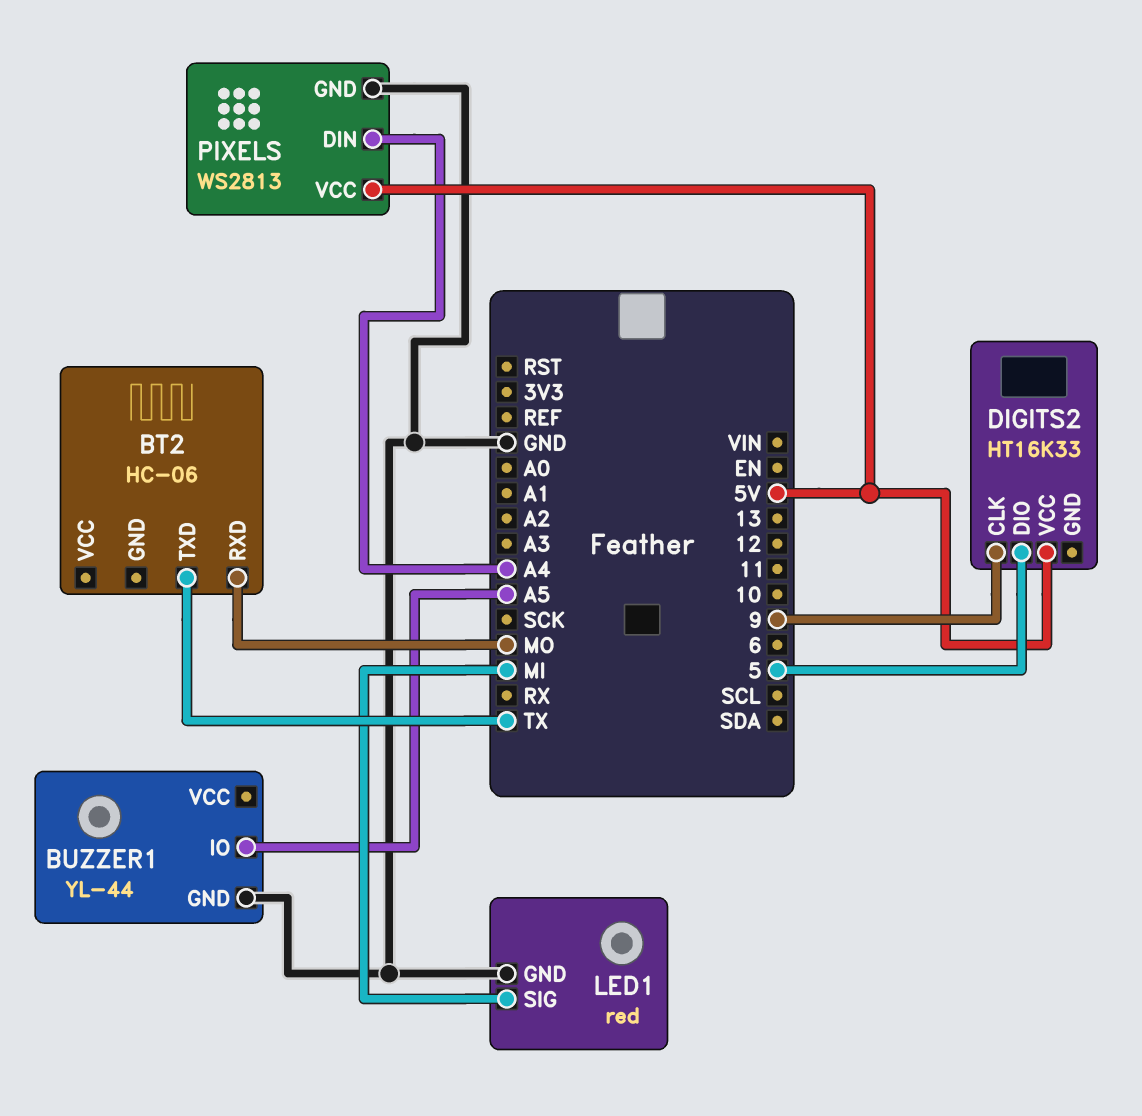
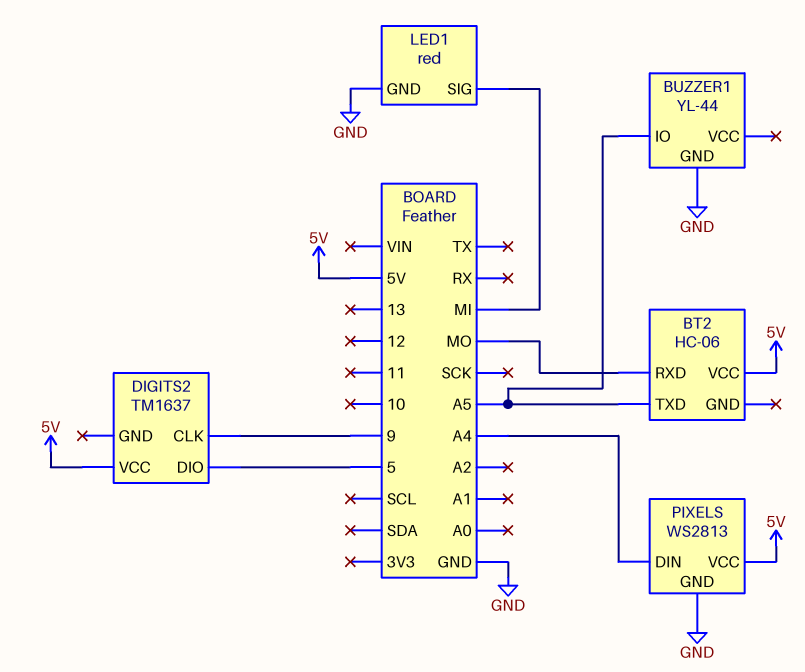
BT2 pin TXD: TX -> A5
BT2 pin VCC: none -> 5V
DIGITS2: HT16K33 -> TM1637

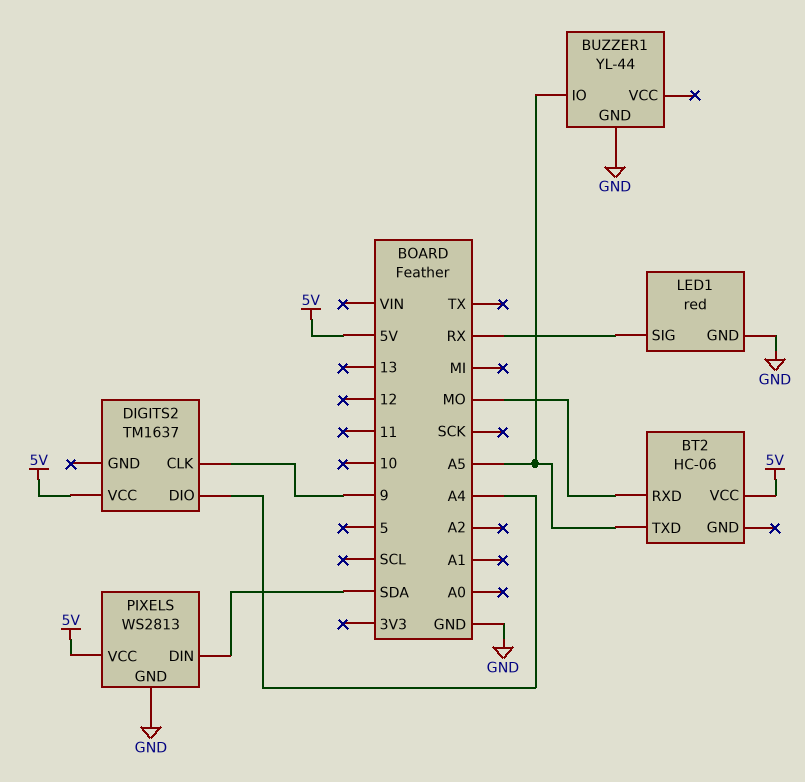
DIGITS2 pin DIO: 5 -> A4
LED1 pin SIG: MI -> RX
PIXELS pin DIN: A4 -> SDA

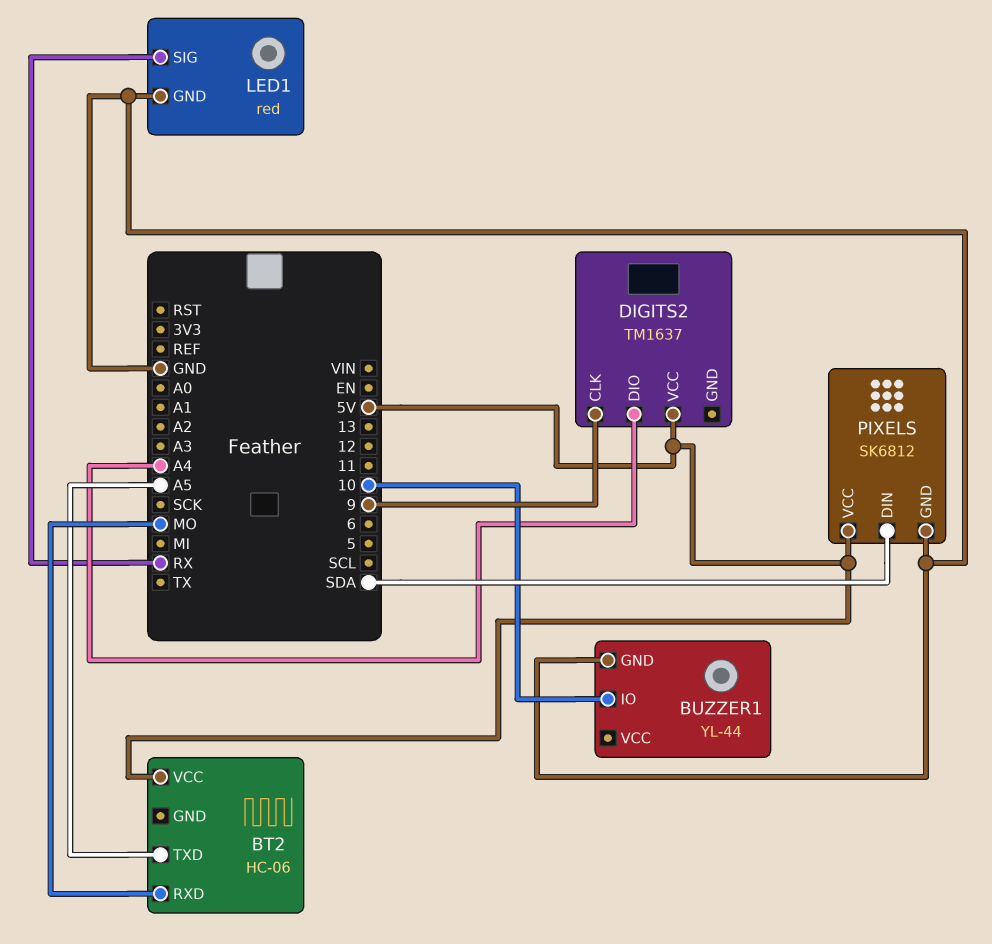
BUZZER1 pin IO: A5 -> 10
PIXELS: WS2813 -> SK6812

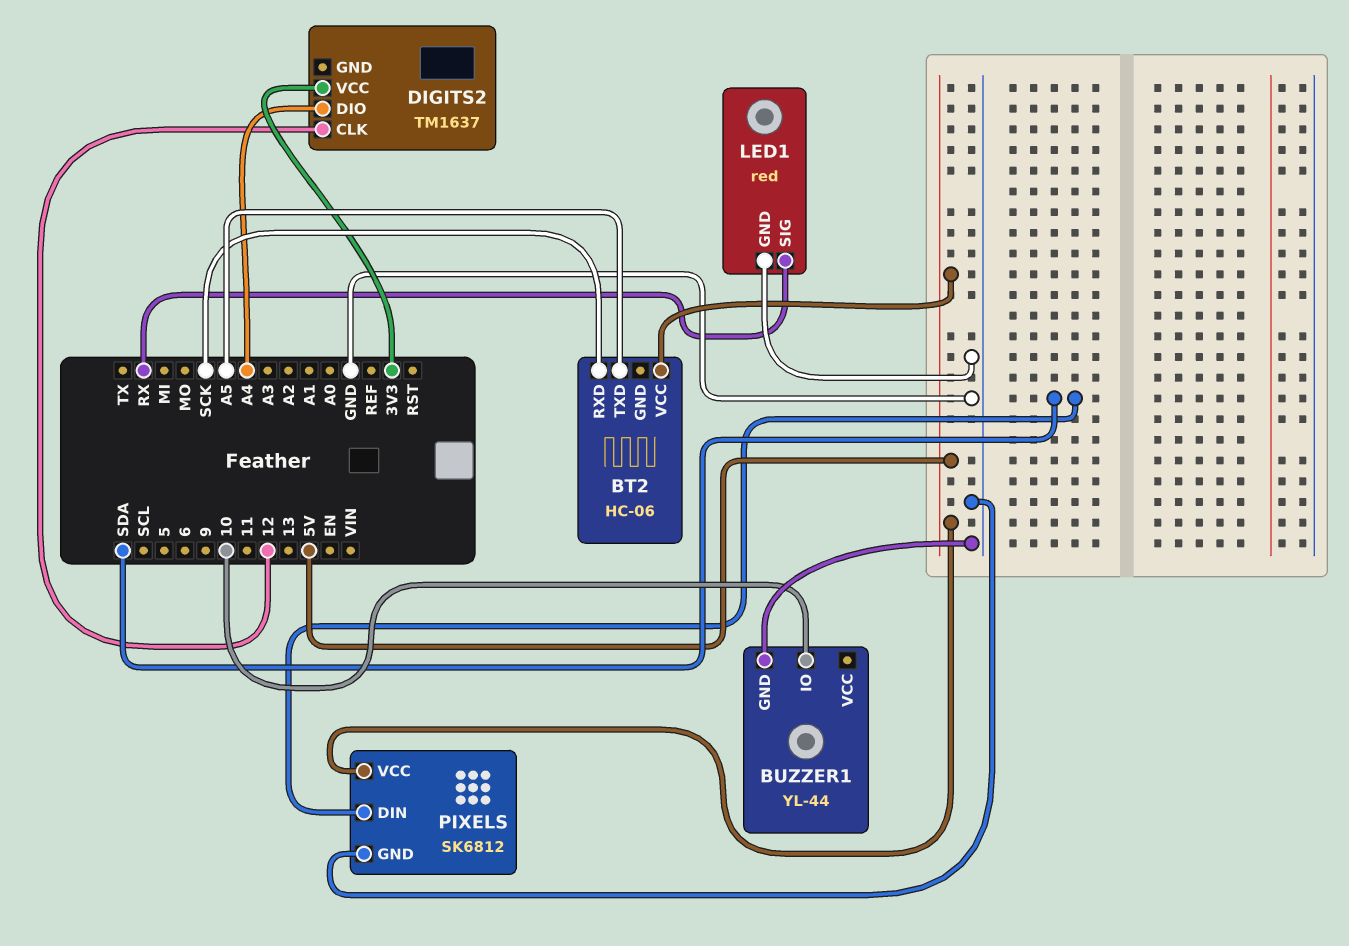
BT2 pin RXD: MO -> SCK
DIGITS2 pin CLK: 9 -> 12
DIGITS2 pin VCC: 5V -> 3V3

